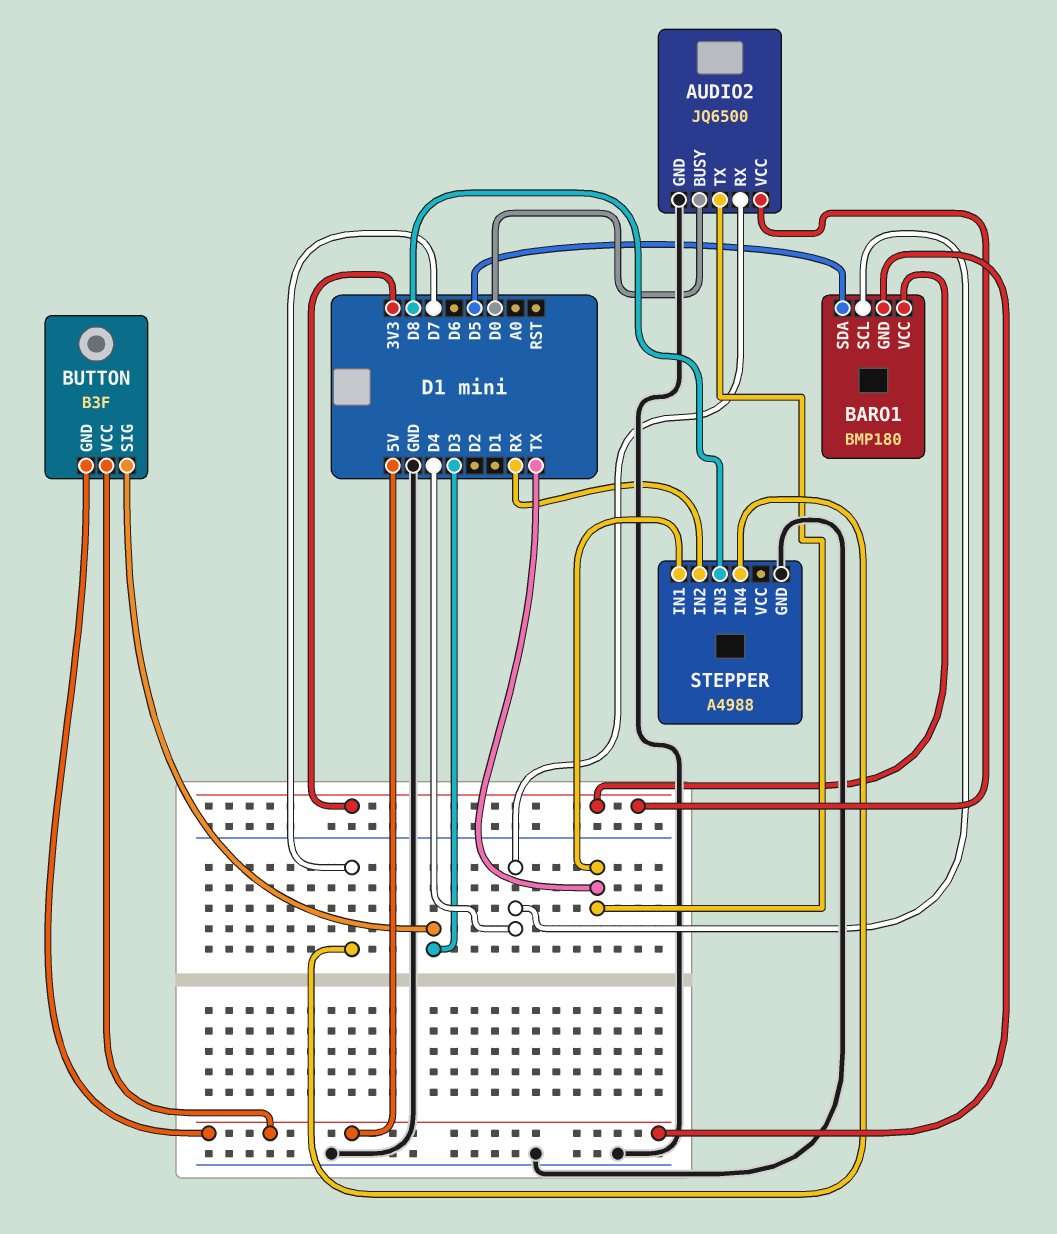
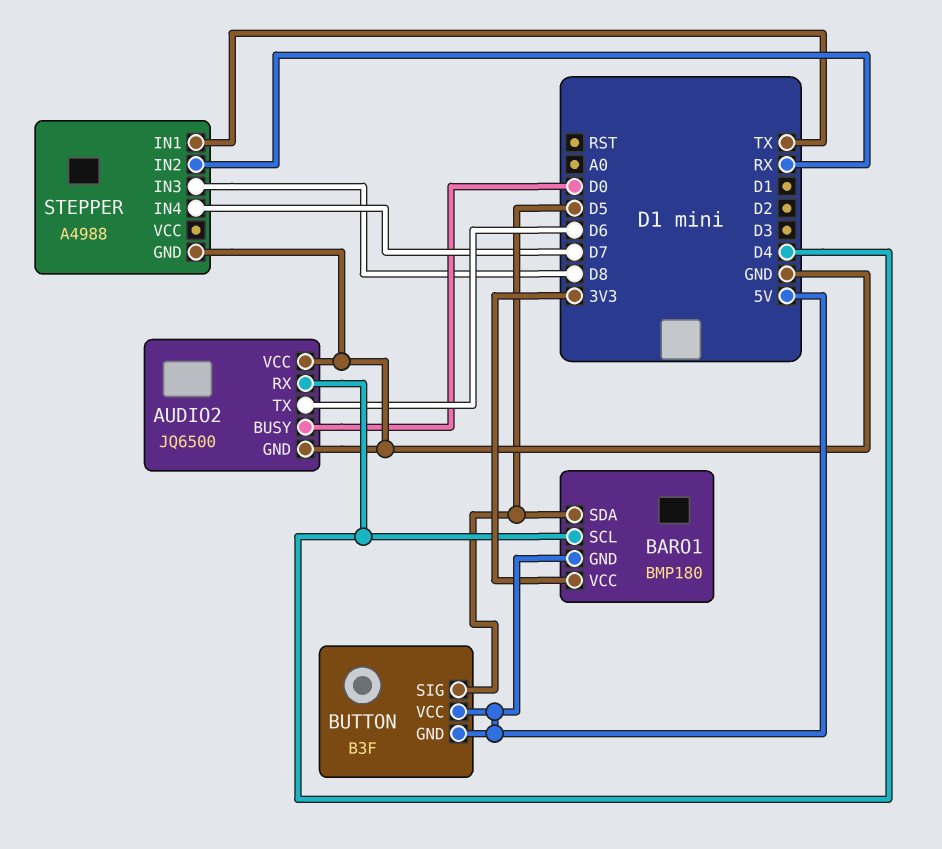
AUDIO2 pin TX: TX -> D6
AUDIO2 pin VCC: 3V3 -> GND
BUTTON pin SIG: D3 -> D5

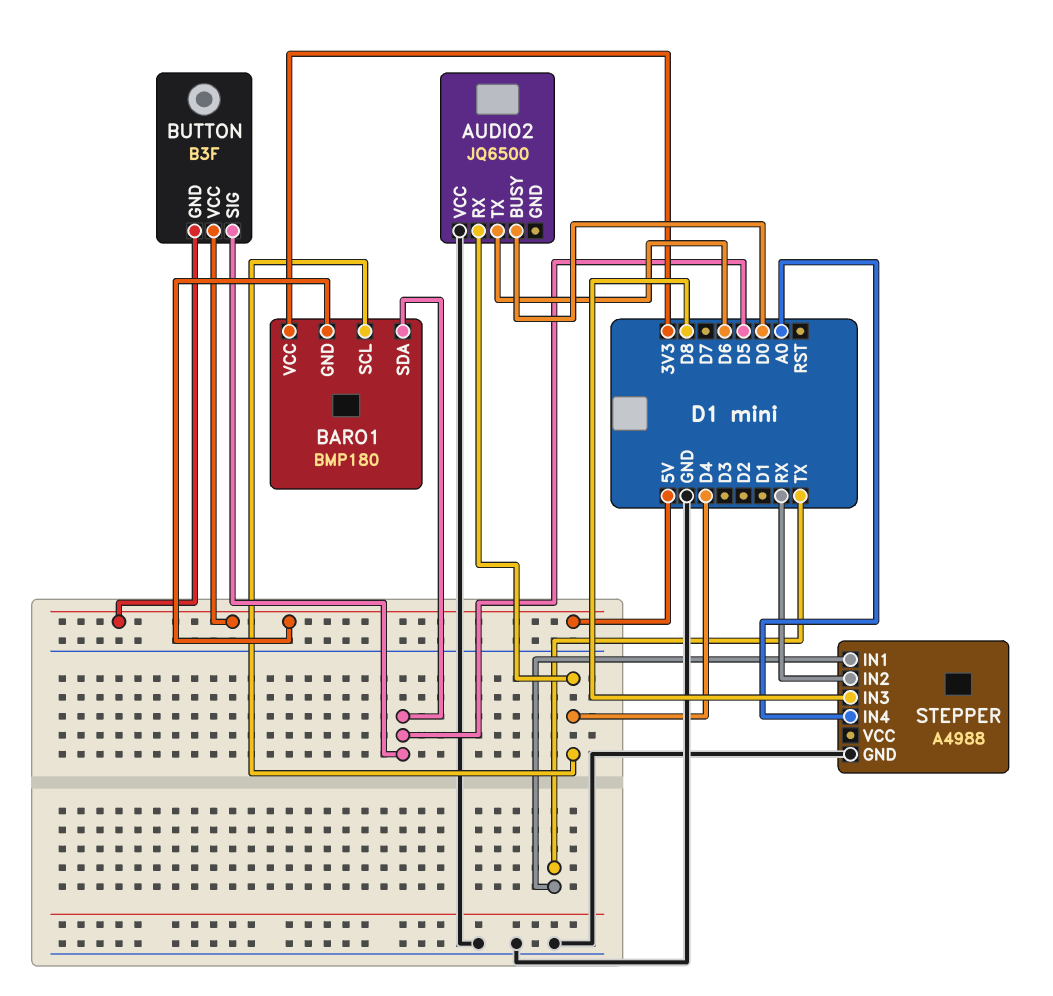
AUDIO2 pin GND: GND -> none
STEPPER pin IN4: D7 -> A0

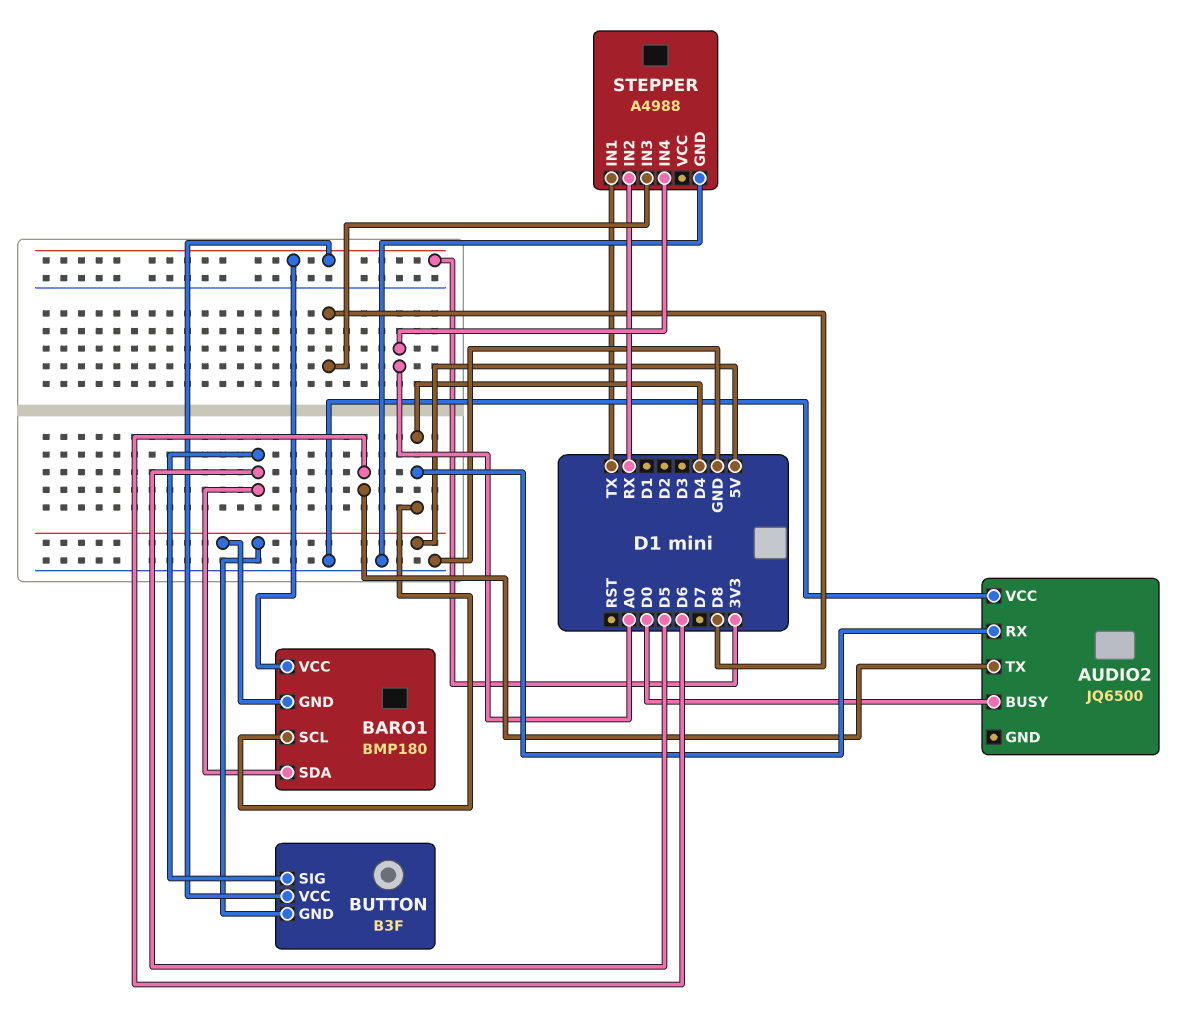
BUTTON pin VCC: 5V -> 3V3

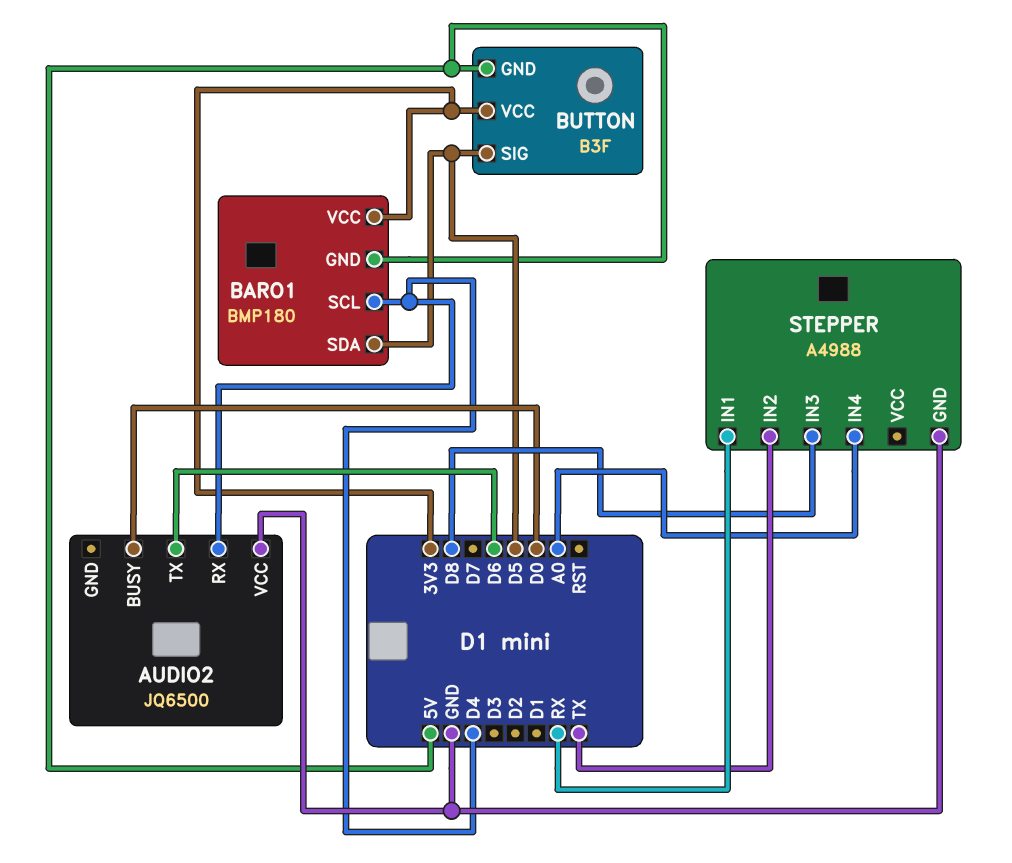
STEPPER pin IN1: TX -> RX
STEPPER pin IN2: RX -> TX

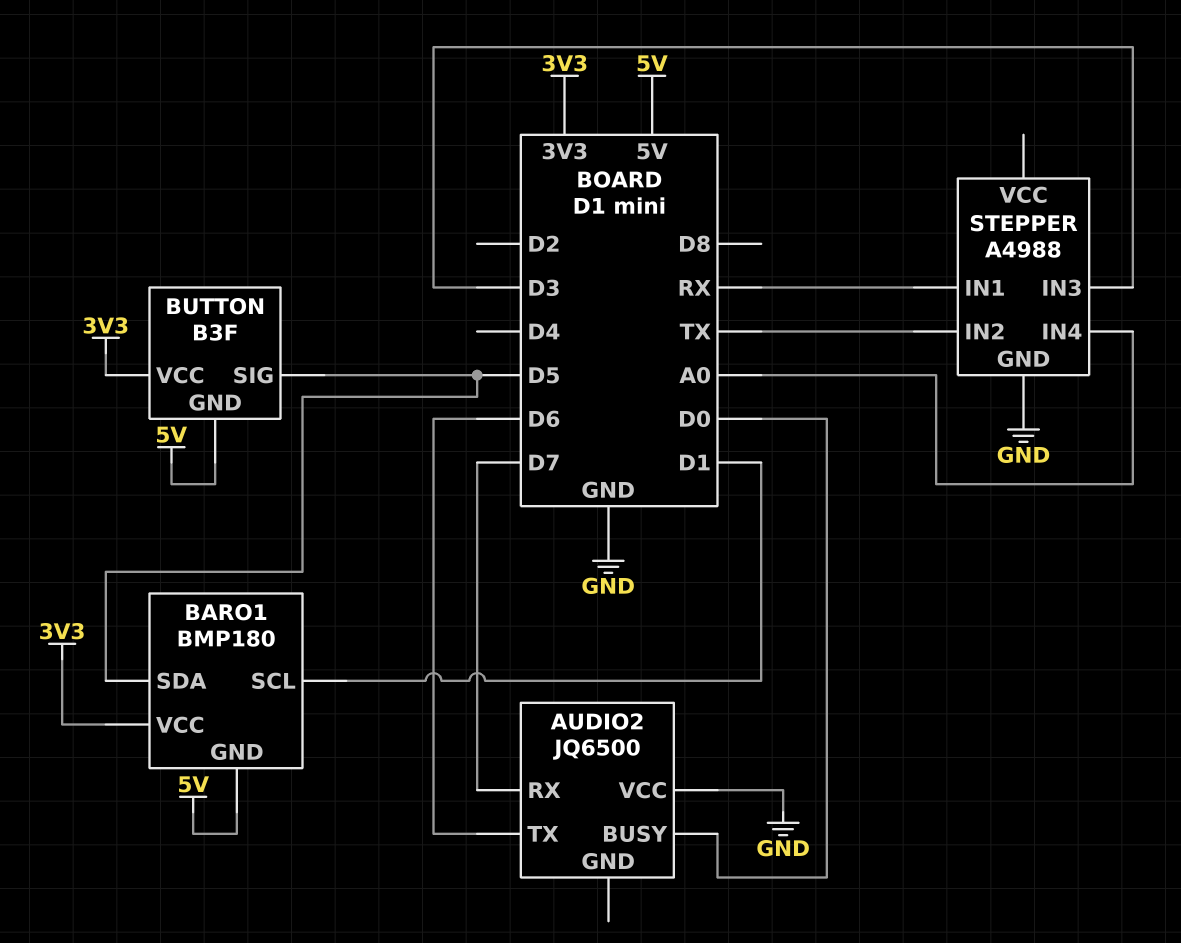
AUDIO2 pin RX: D4 -> D7
BARO1 pin SCL: D4 -> D1
STEPPER pin IN3: D8 -> D3

